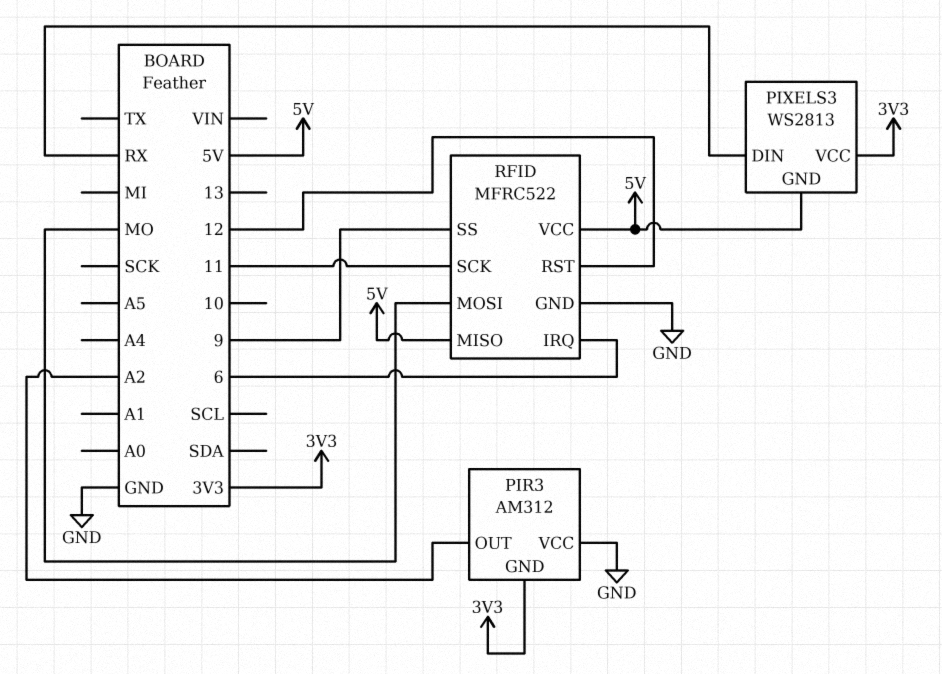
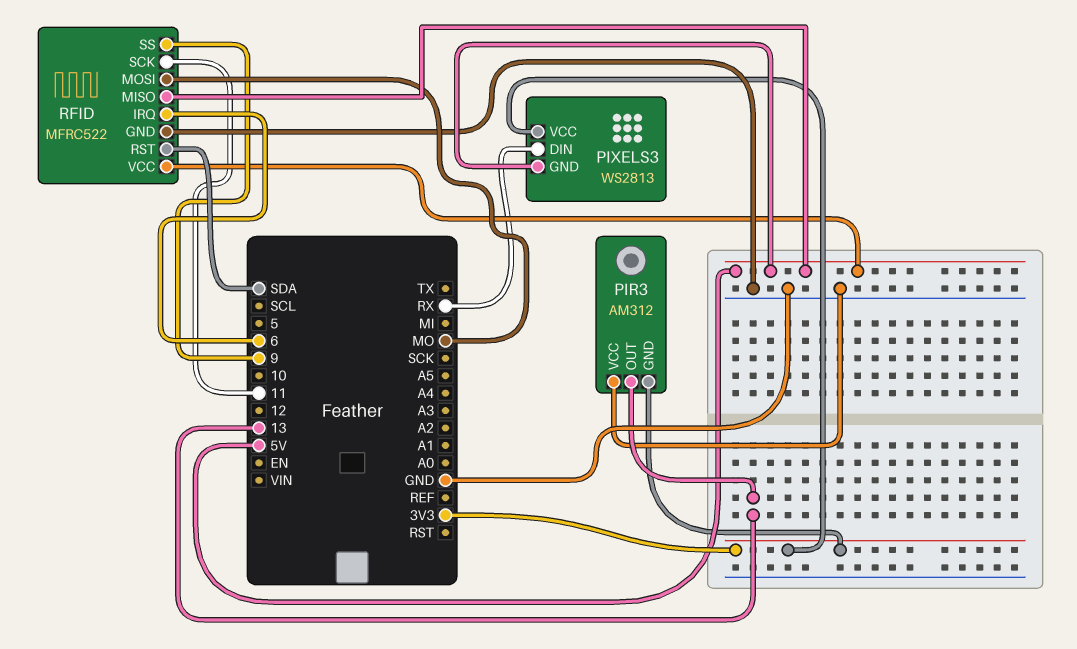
PIR3 pin OUT: A2 -> 13
RFID pin RST: 12 -> SDA

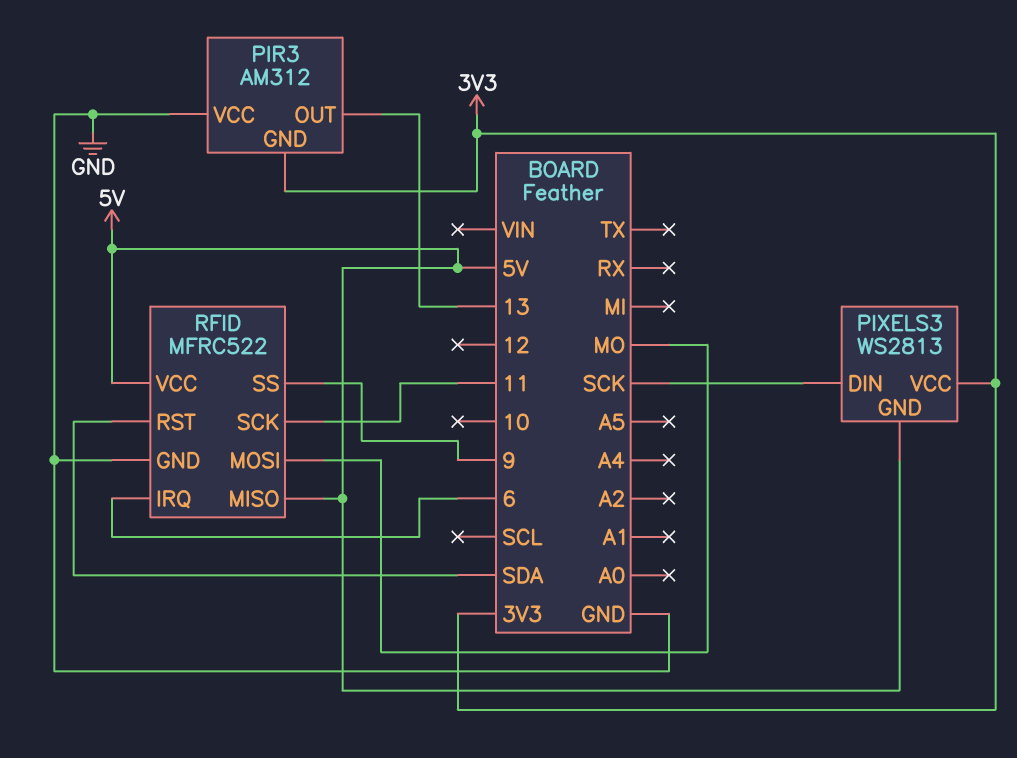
PIXELS3 pin DIN: RX -> SCK

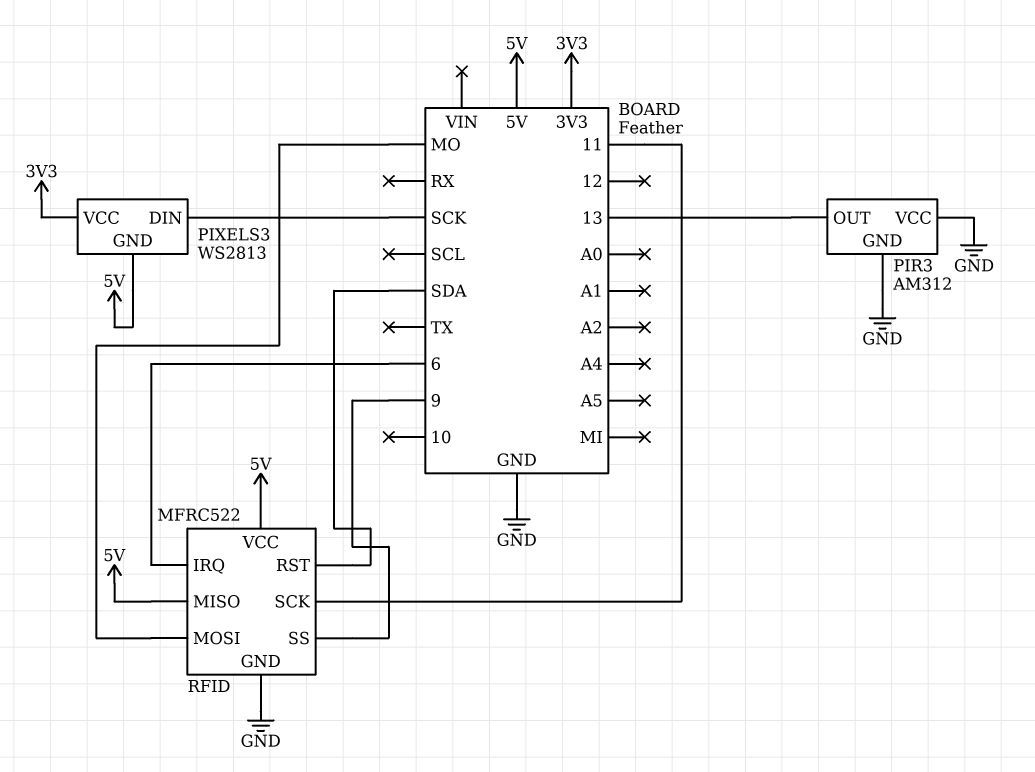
PIR3 pin GND: 3V3 -> GND

